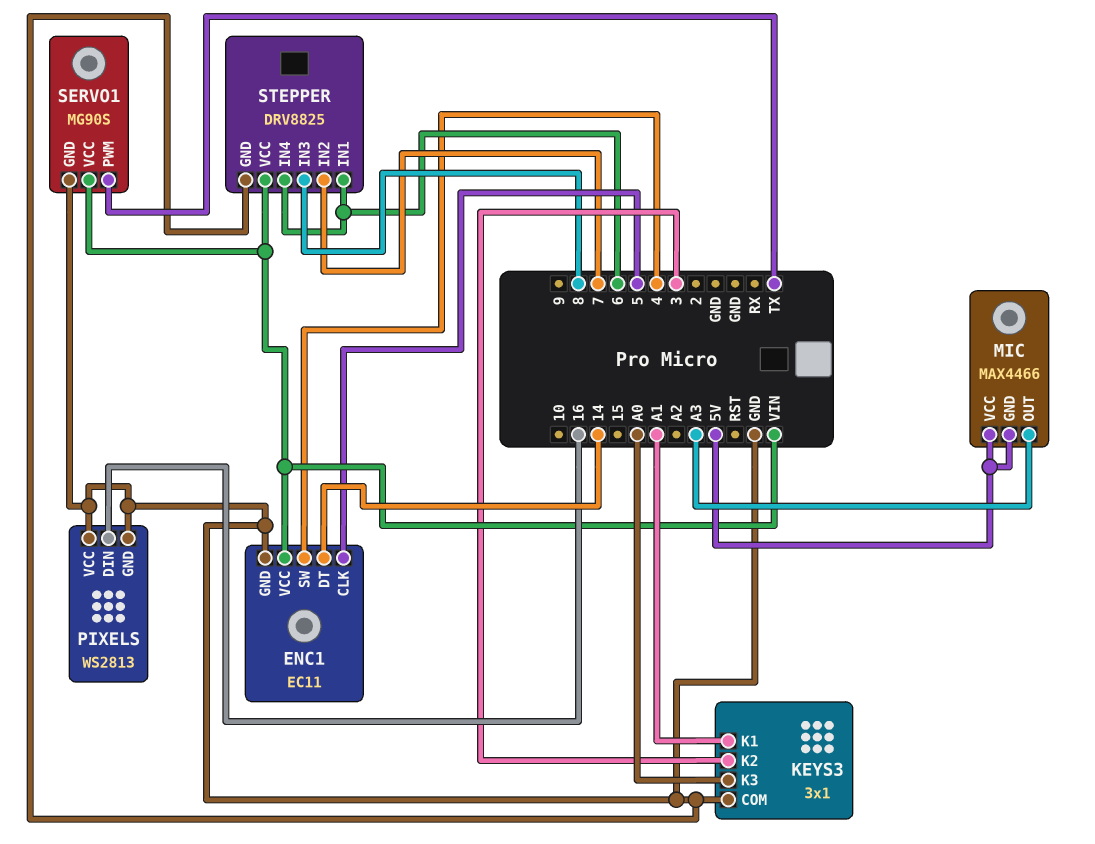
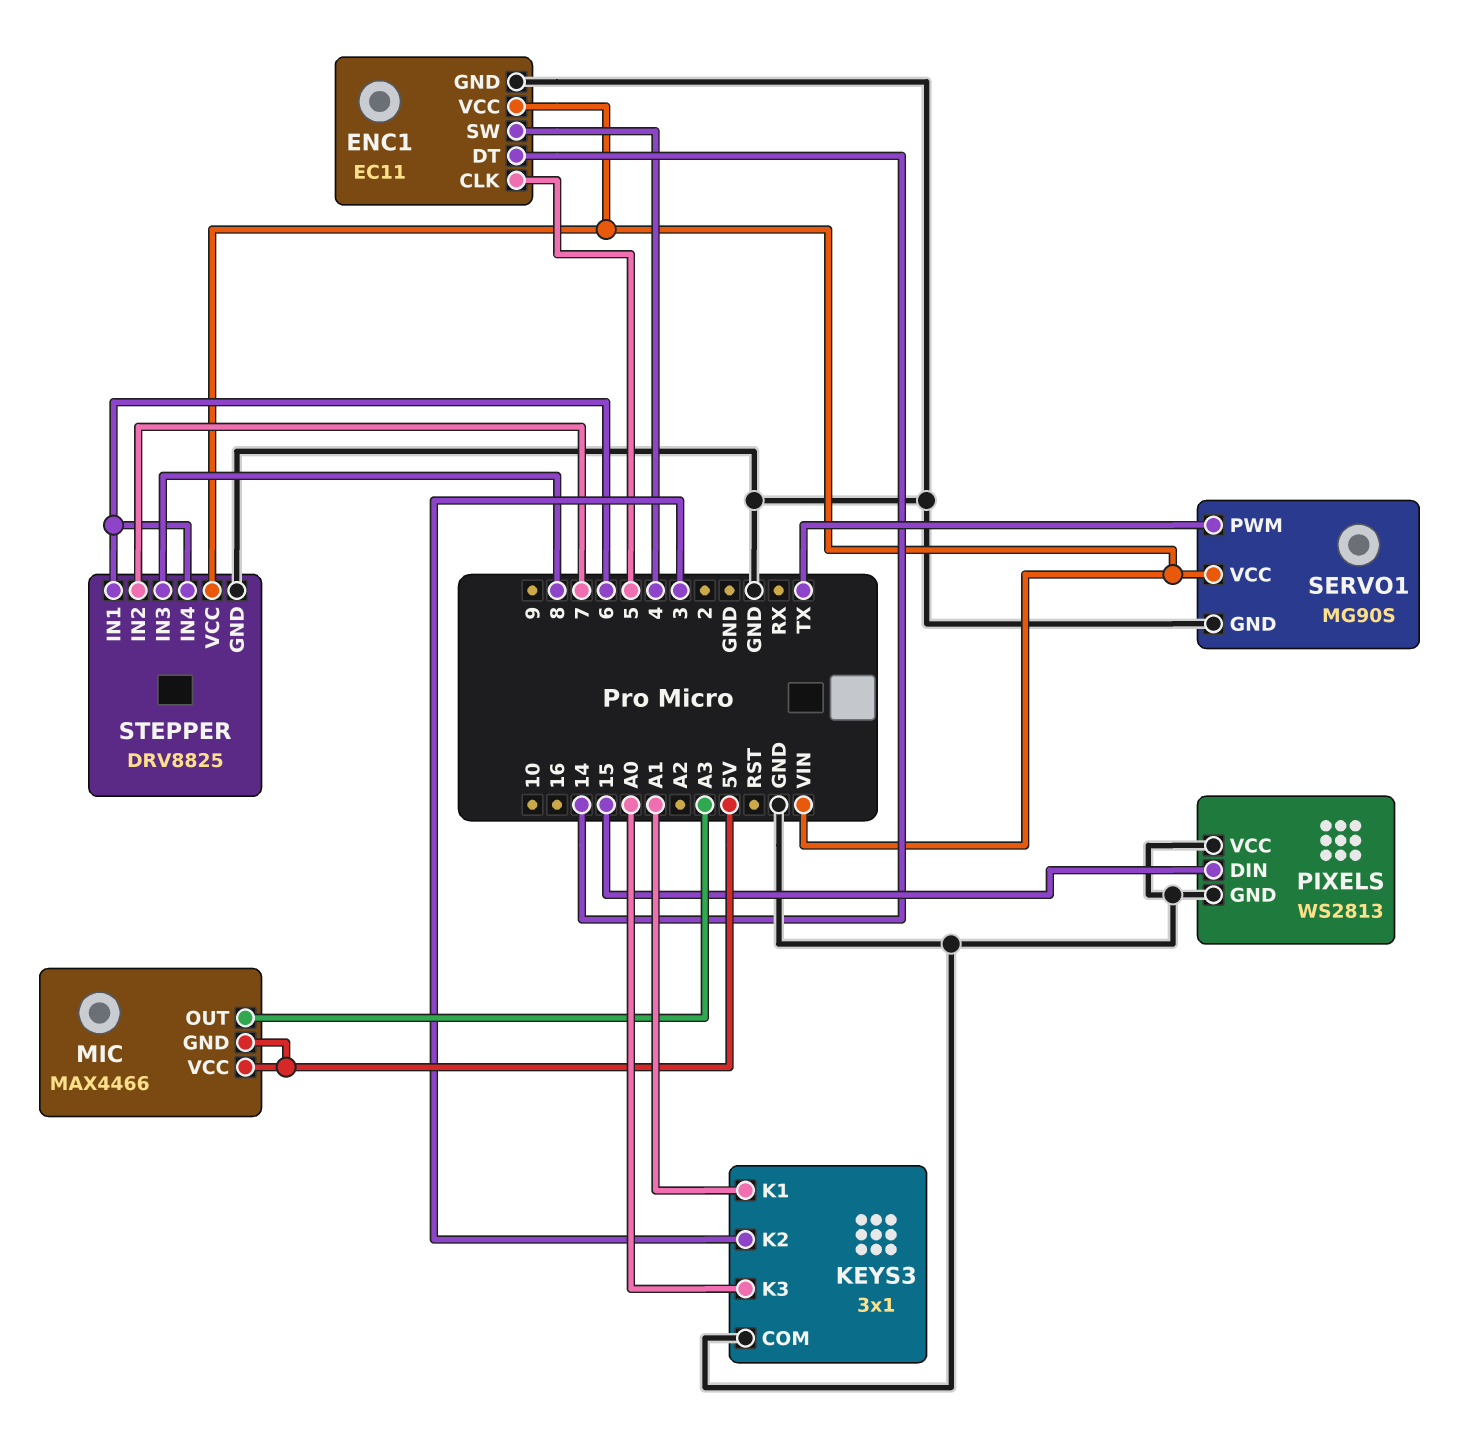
PIXELS pin DIN: 16 -> 15

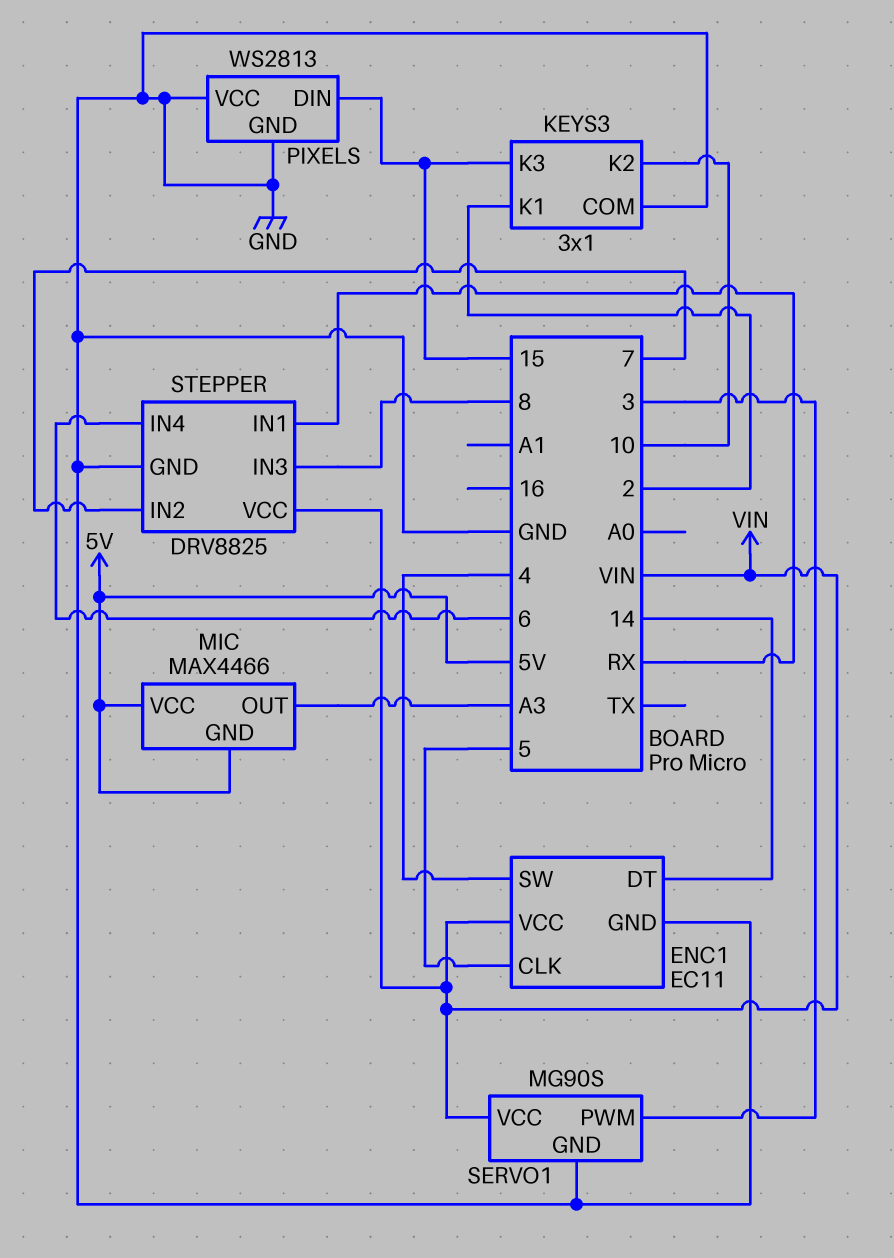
KEYS3 pin K1: A1 -> 2
KEYS3 pin K2: 3 -> 10
KEYS3 pin K3: A0 -> 15
SERVO1 pin PWM: TX -> 3
STEPPER pin IN1: 6 -> RX

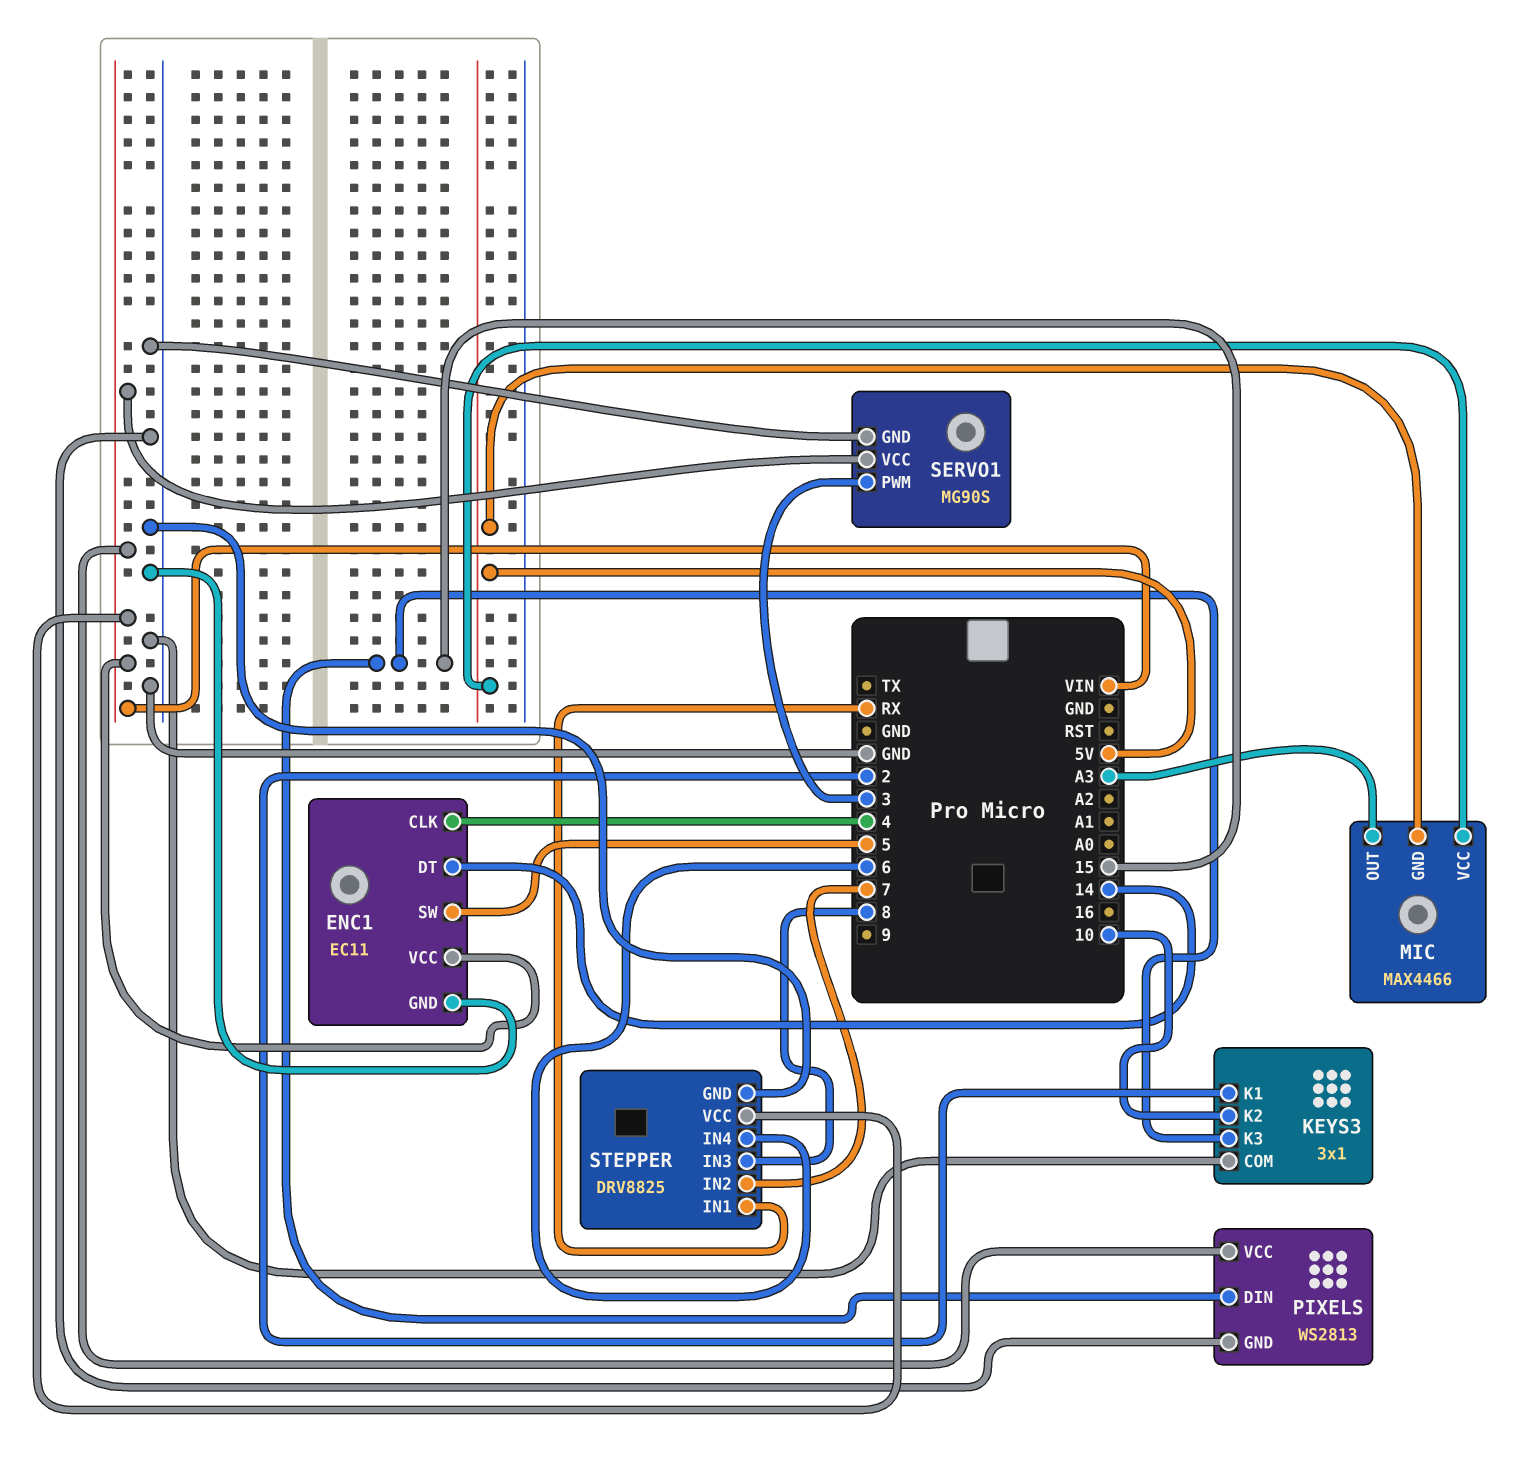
ENC1 pin CLK: 5 -> 4
ENC1 pin SW: 4 -> 5
PIXELS pin VCC: GND -> VIN

